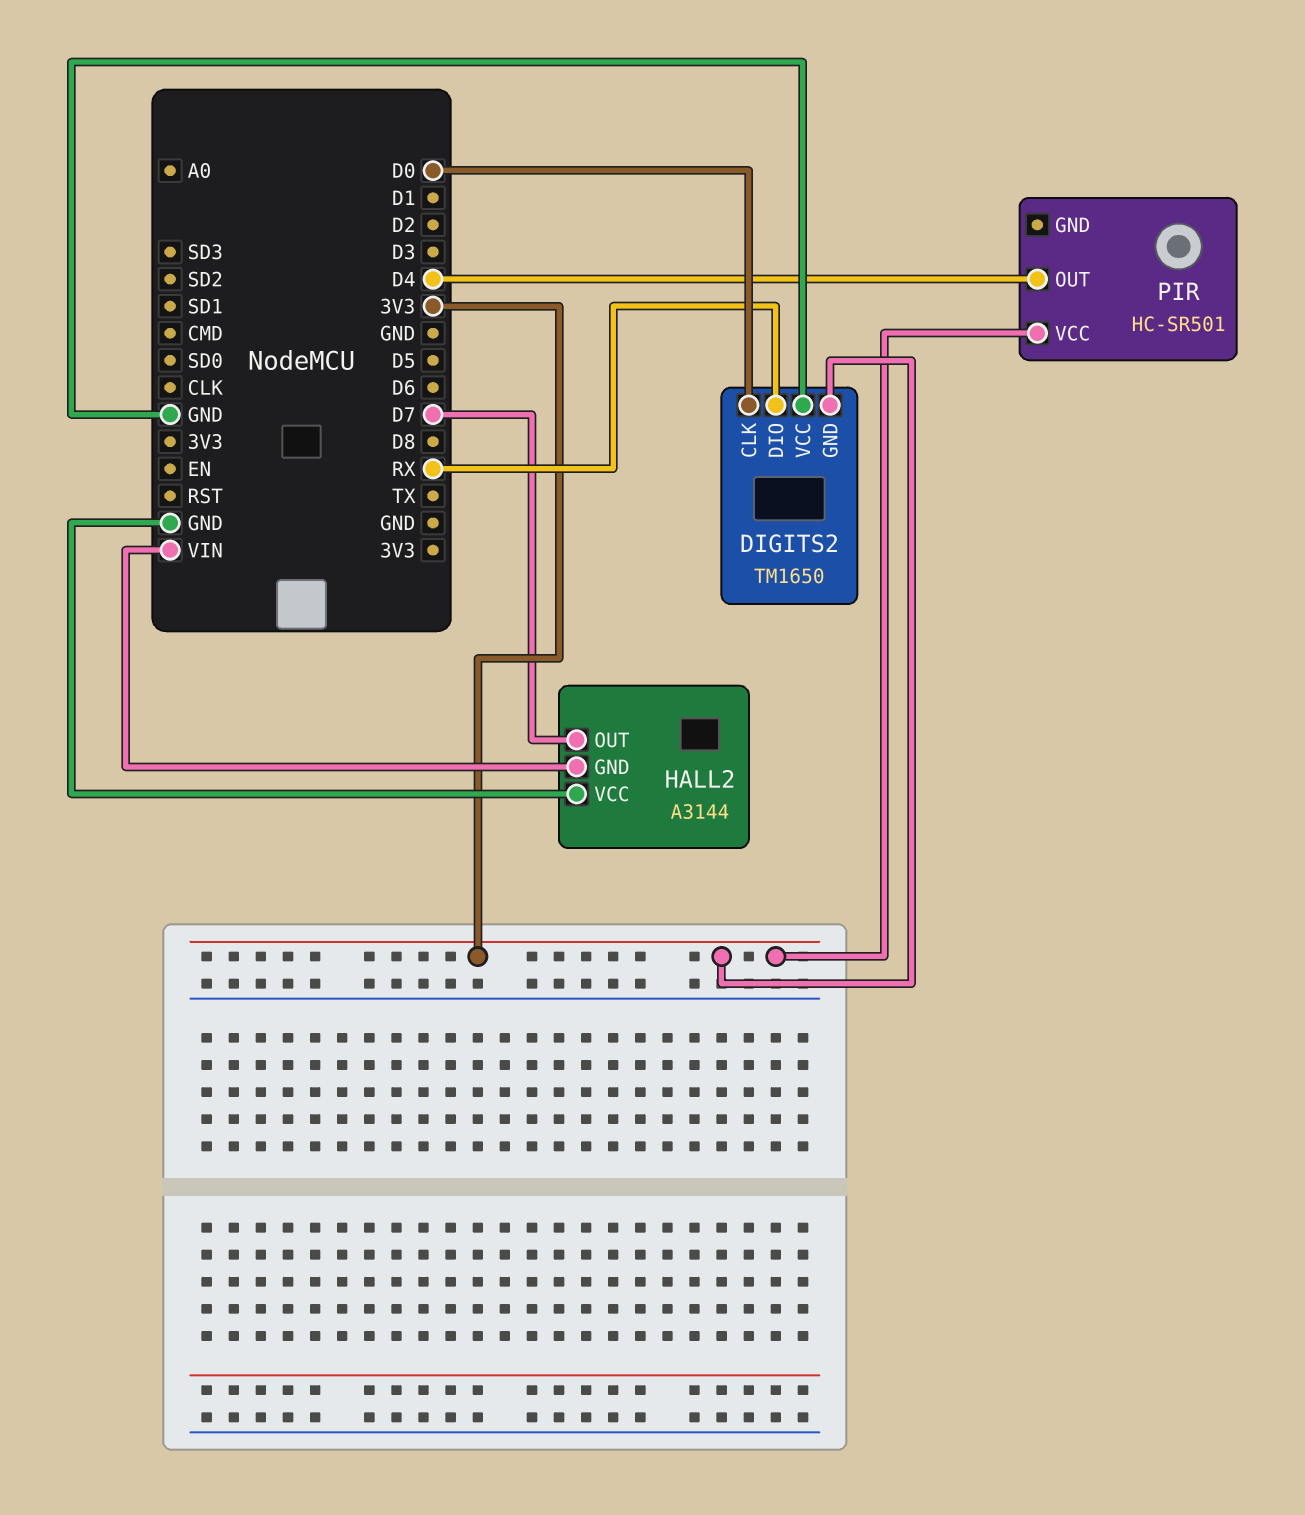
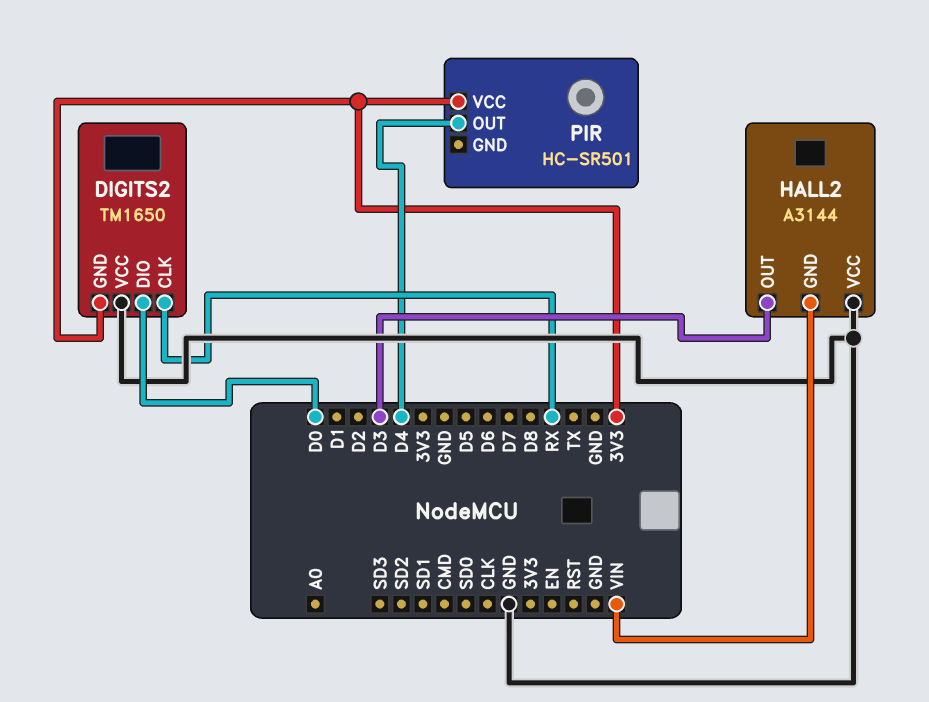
DIGITS2 pin CLK: D0 -> RX
DIGITS2 pin DIO: RX -> D0
HALL2 pin OUT: D7 -> D3

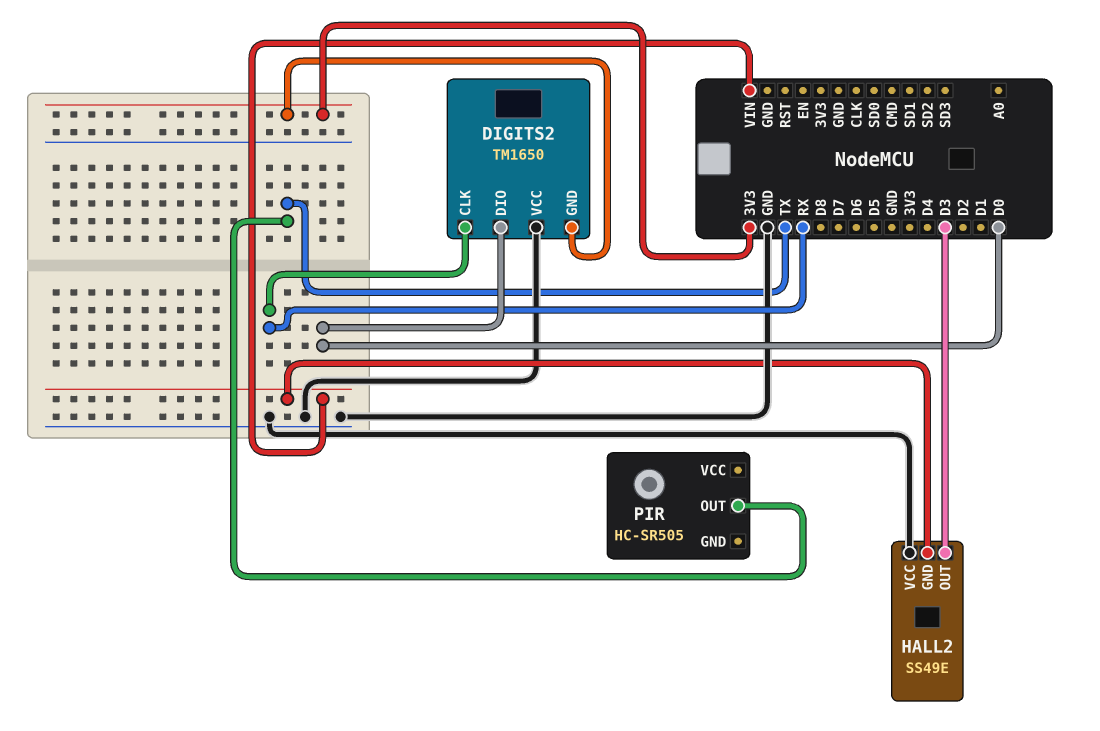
HALL2: A3144 -> SS49E
PIR: HC-SR501 -> HC-SR505
PIR pin OUT: D4 -> TX
PIR pin VCC: 3V3 -> none

